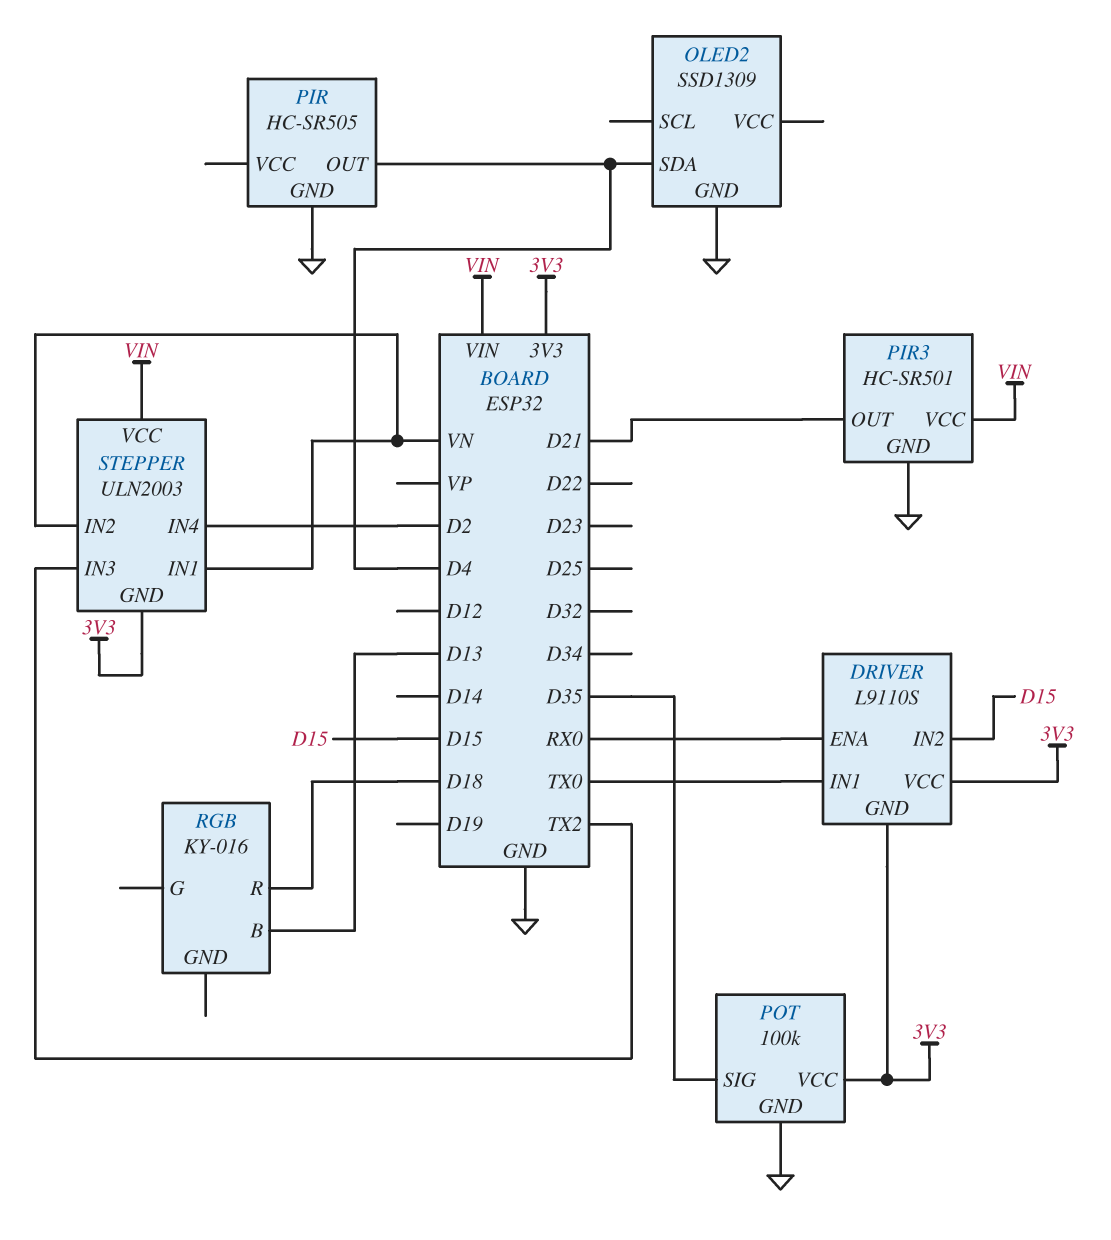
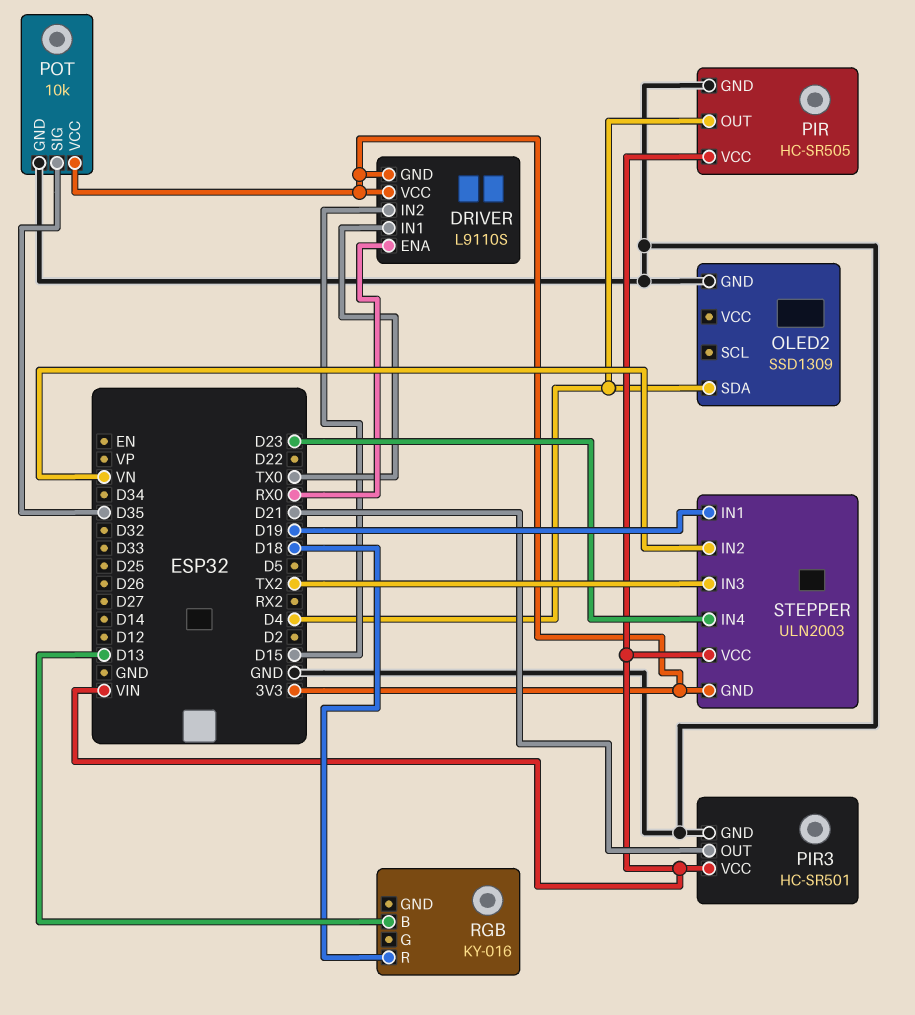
PIR pin VCC: none -> VIN
POT: 100k -> 10k
STEPPER pin IN1: VN -> D19
STEPPER pin IN4: D2 -> D23

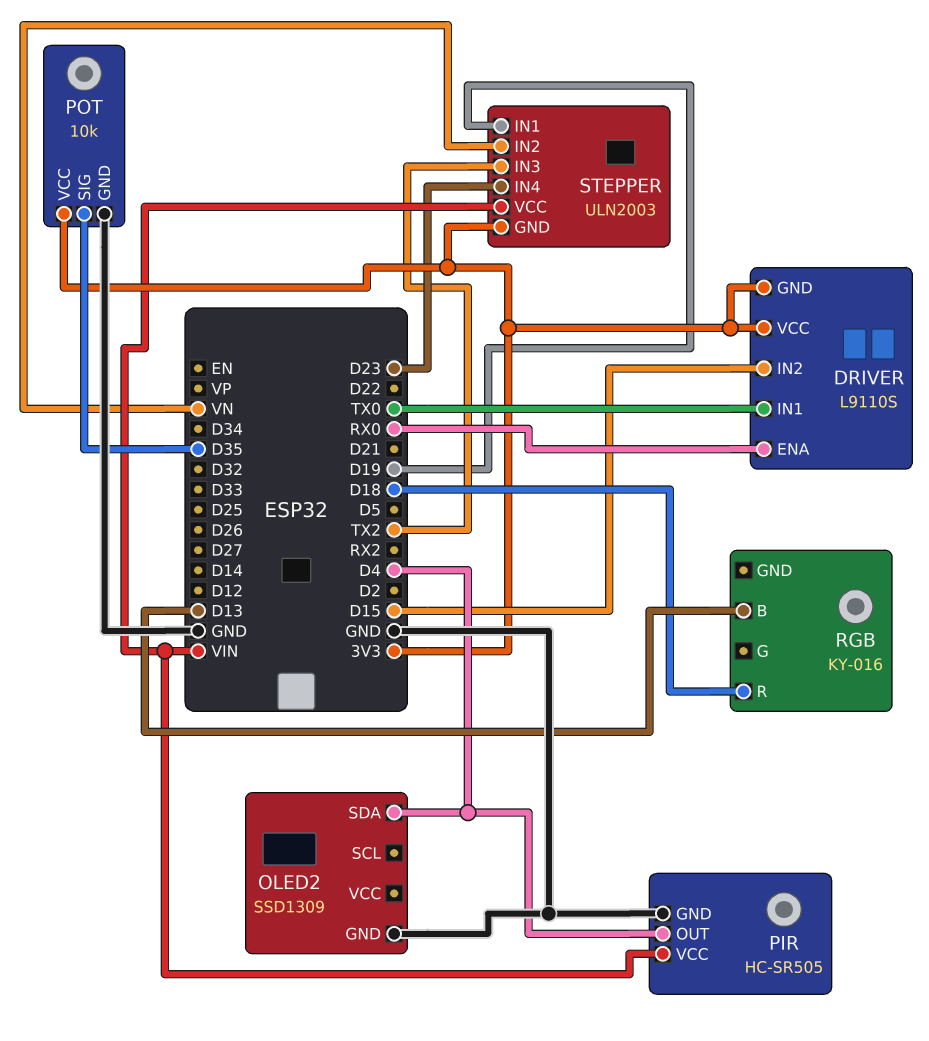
PIR3: HC-SR501 -> none
PIR3 pin GND: GND -> none
PIR3 pin OUT: D21 -> none
PIR3 pin VCC: VIN -> none

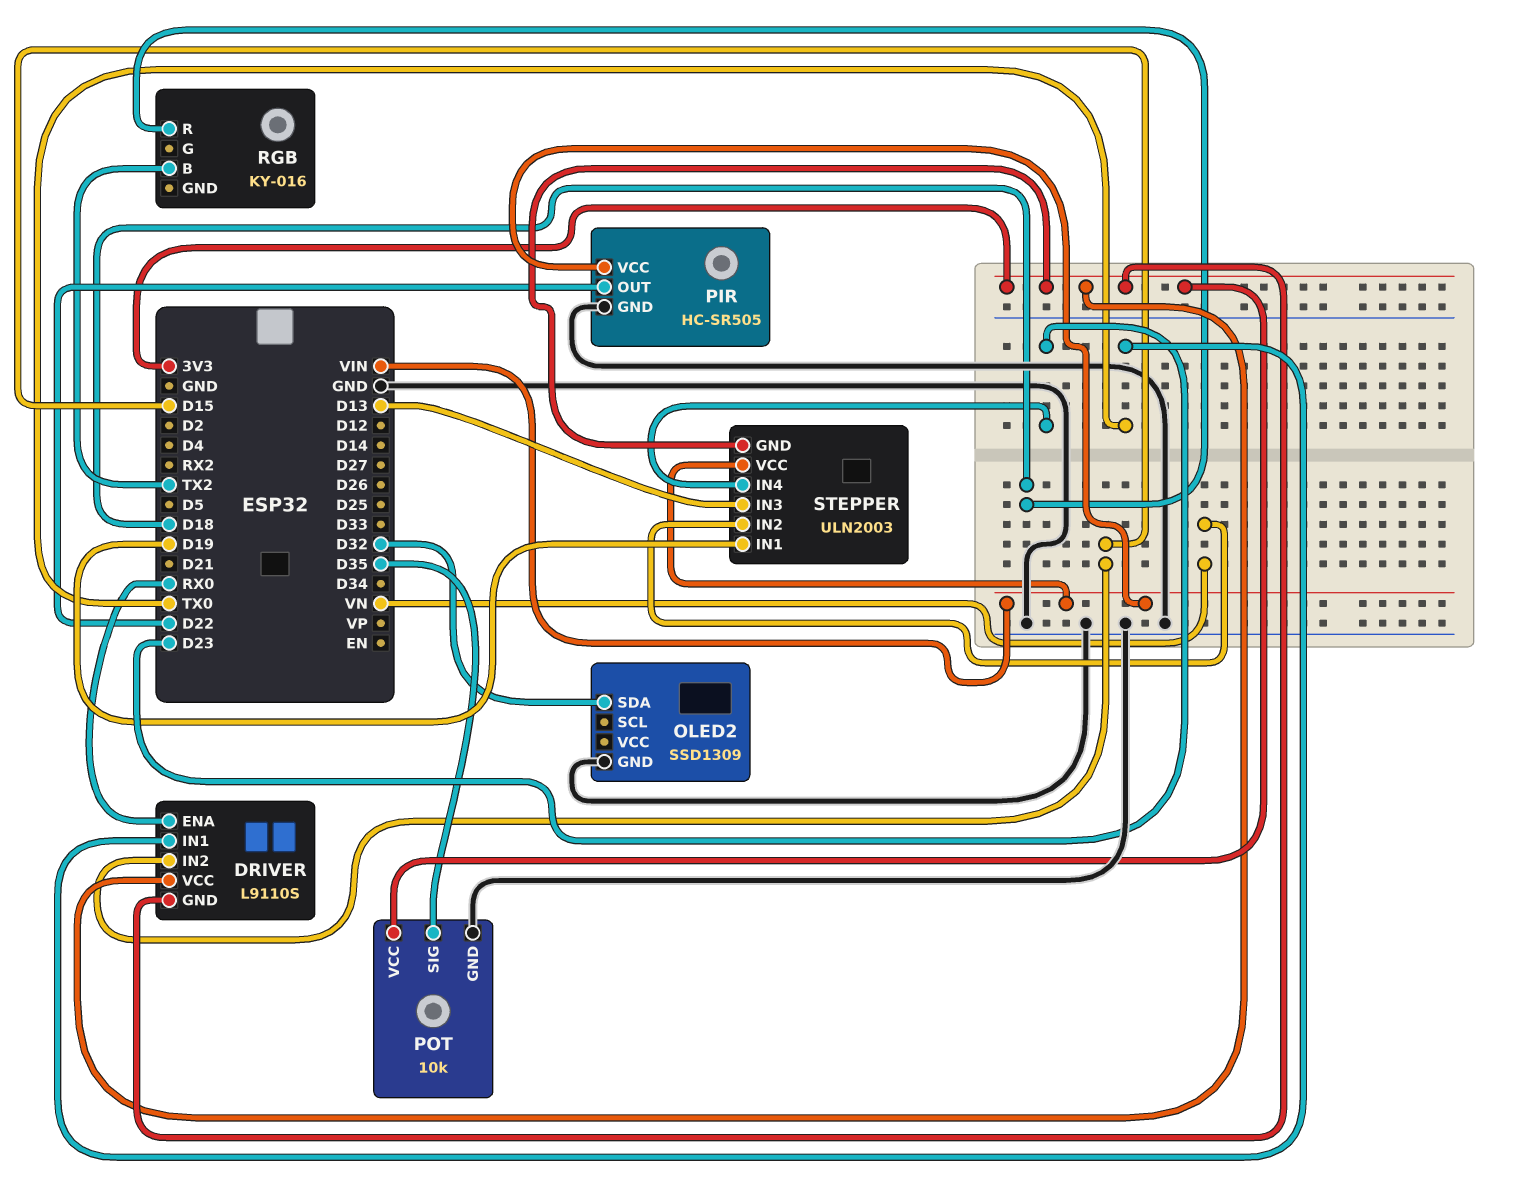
OLED2 pin SDA: D4 -> D32
PIR pin OUT: D4 -> D22
RGB pin B: D13 -> TX2
STEPPER pin IN3: TX2 -> D13

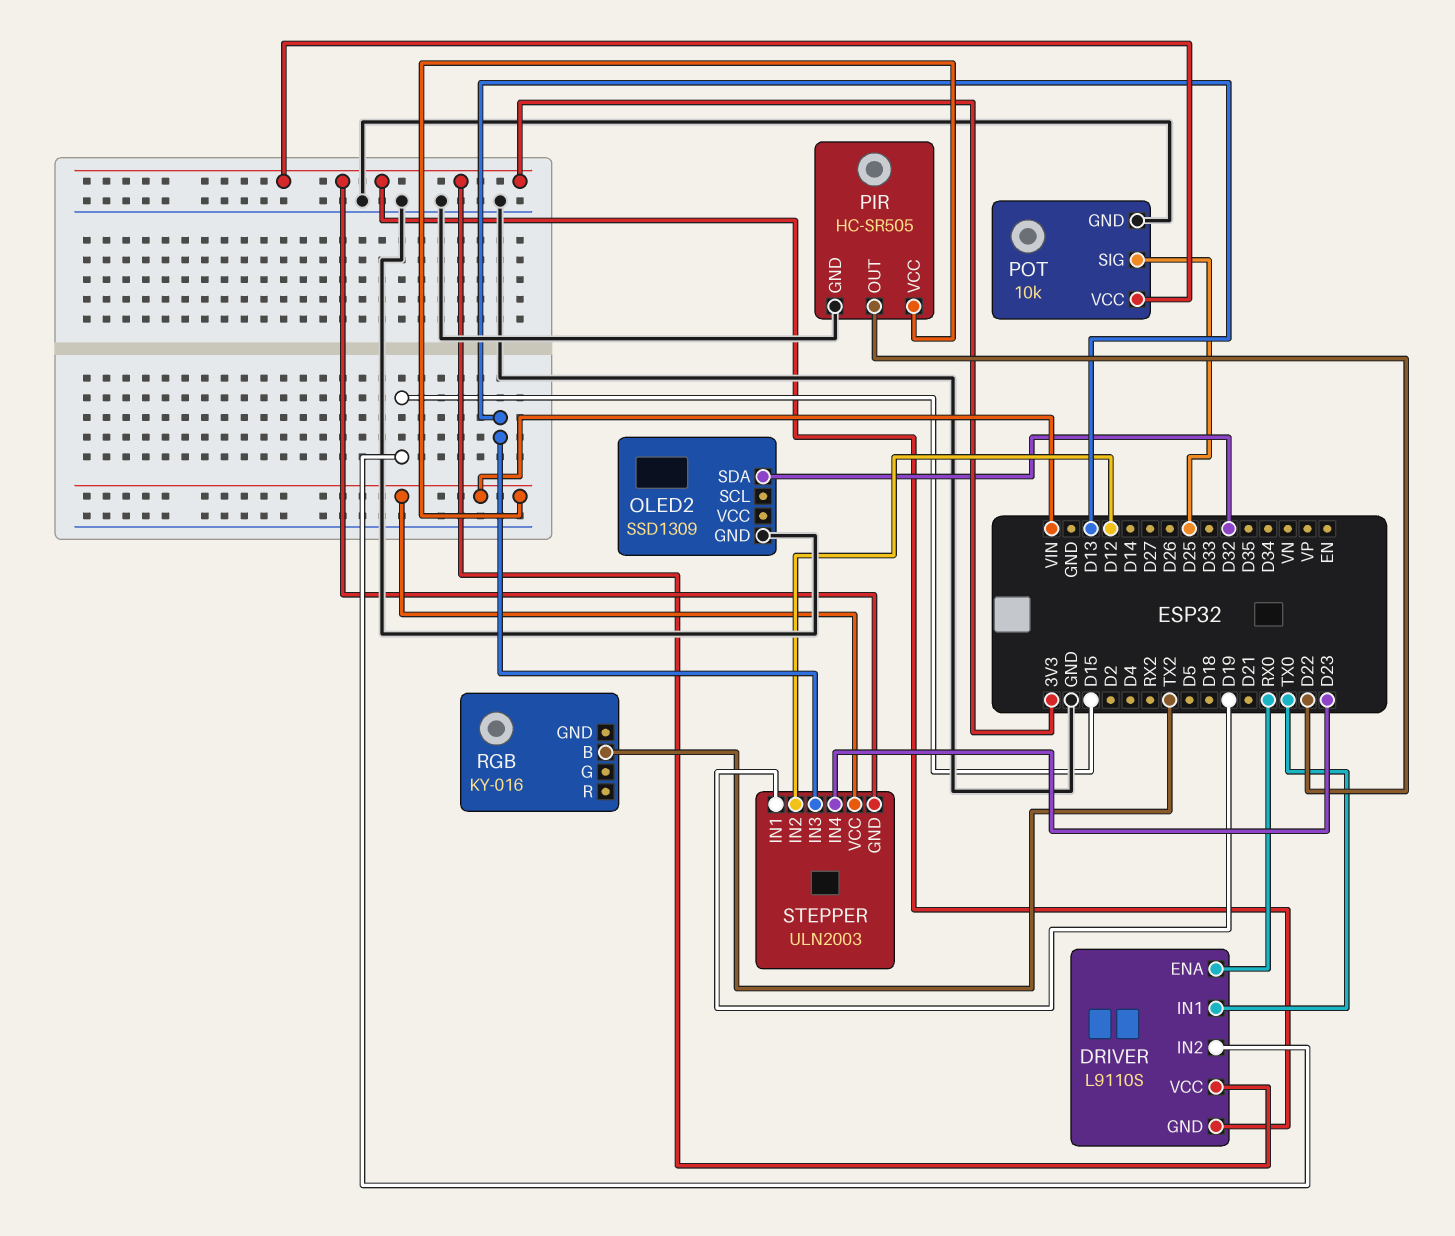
POT pin SIG: D35 -> D25
RGB pin R: D18 -> none
STEPPER pin IN2: VN -> D12

